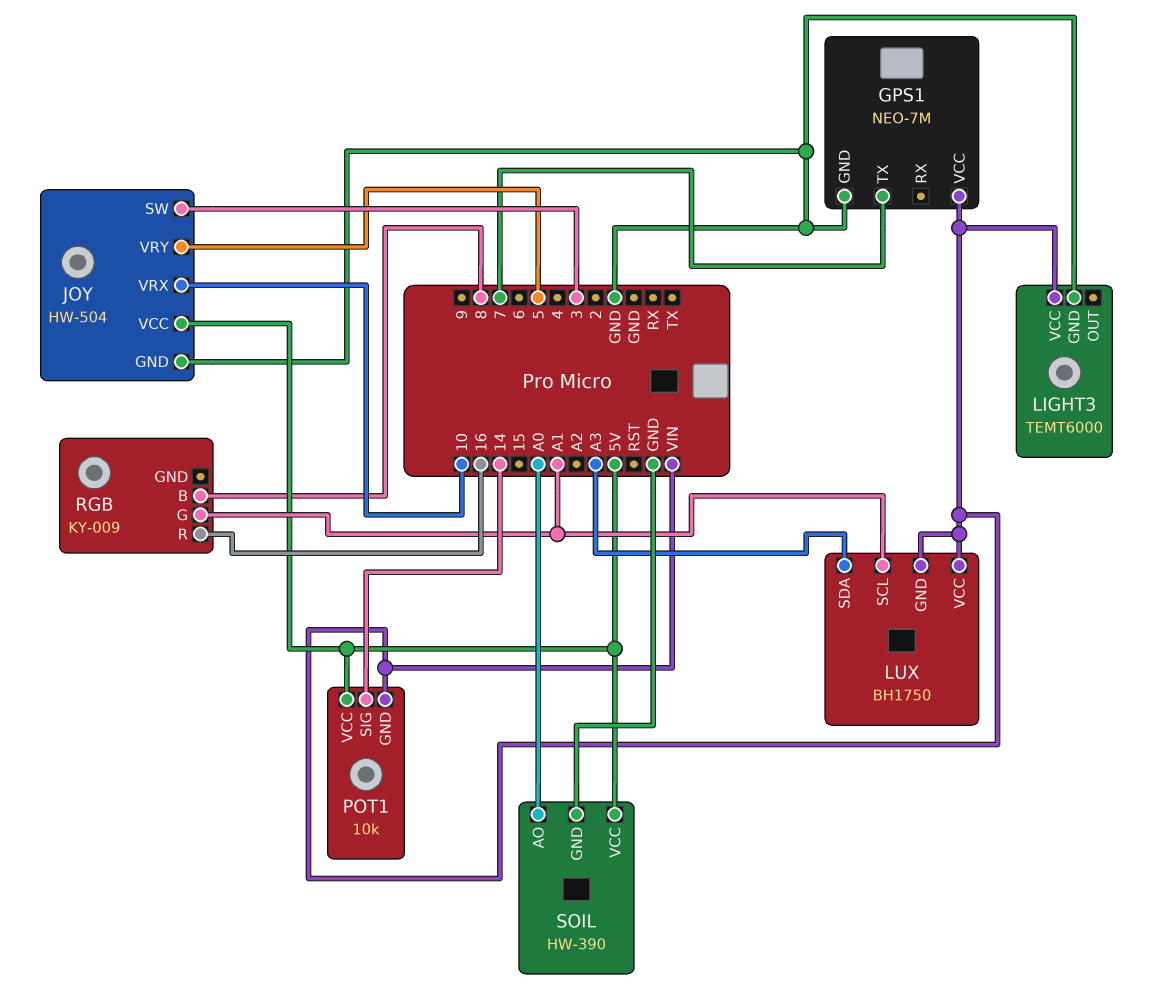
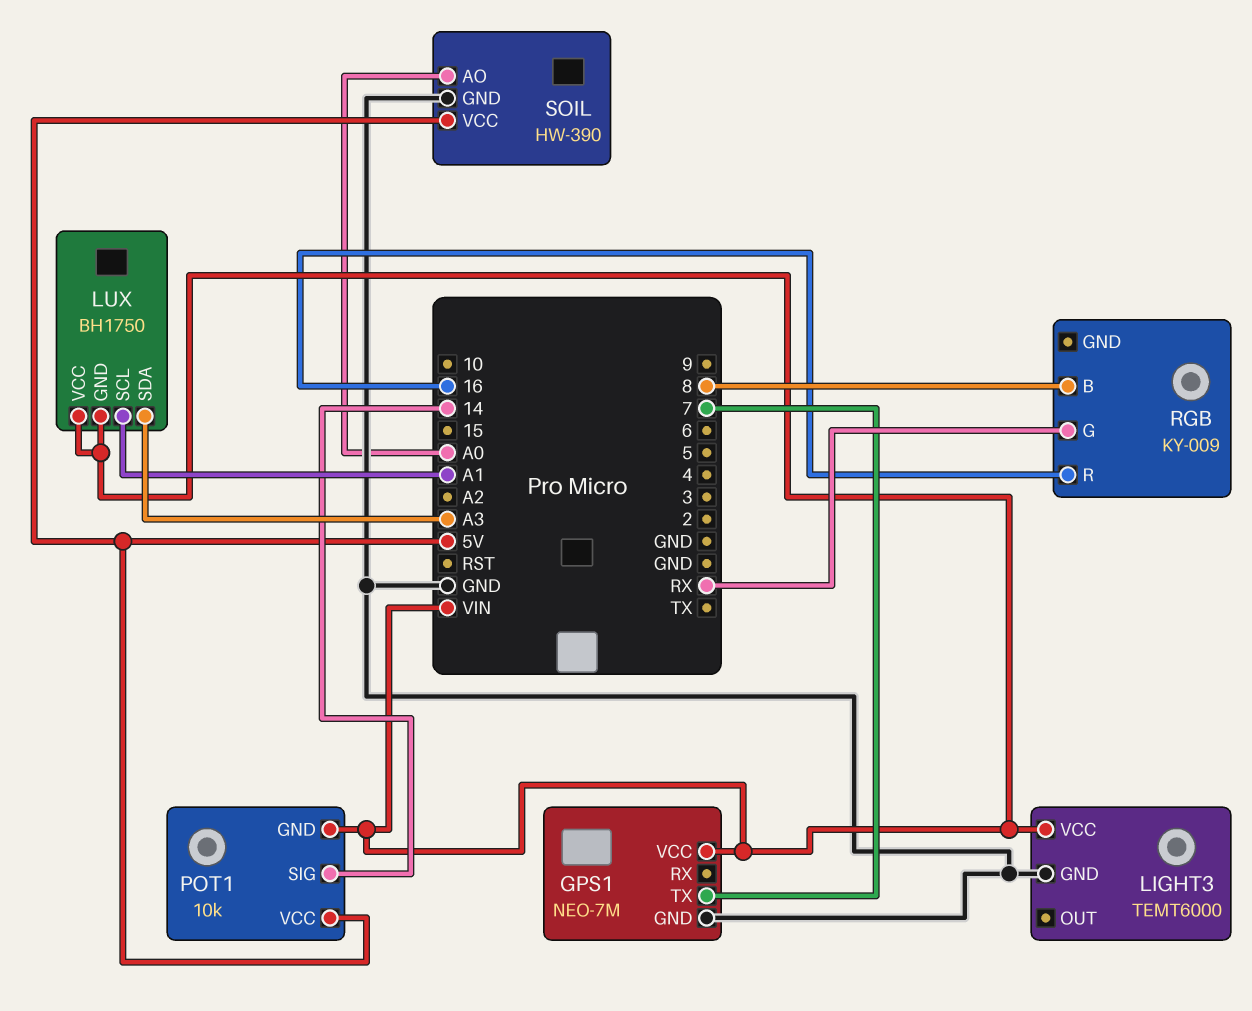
JOY: HW-504 -> none
JOY pin GND: GND -> none
JOY pin SW: 3 -> none
JOY pin VCC: 5V -> none
JOY pin VRX: 10 -> none
JOY pin VRY: 5 -> none
RGB pin G: A1 -> RX

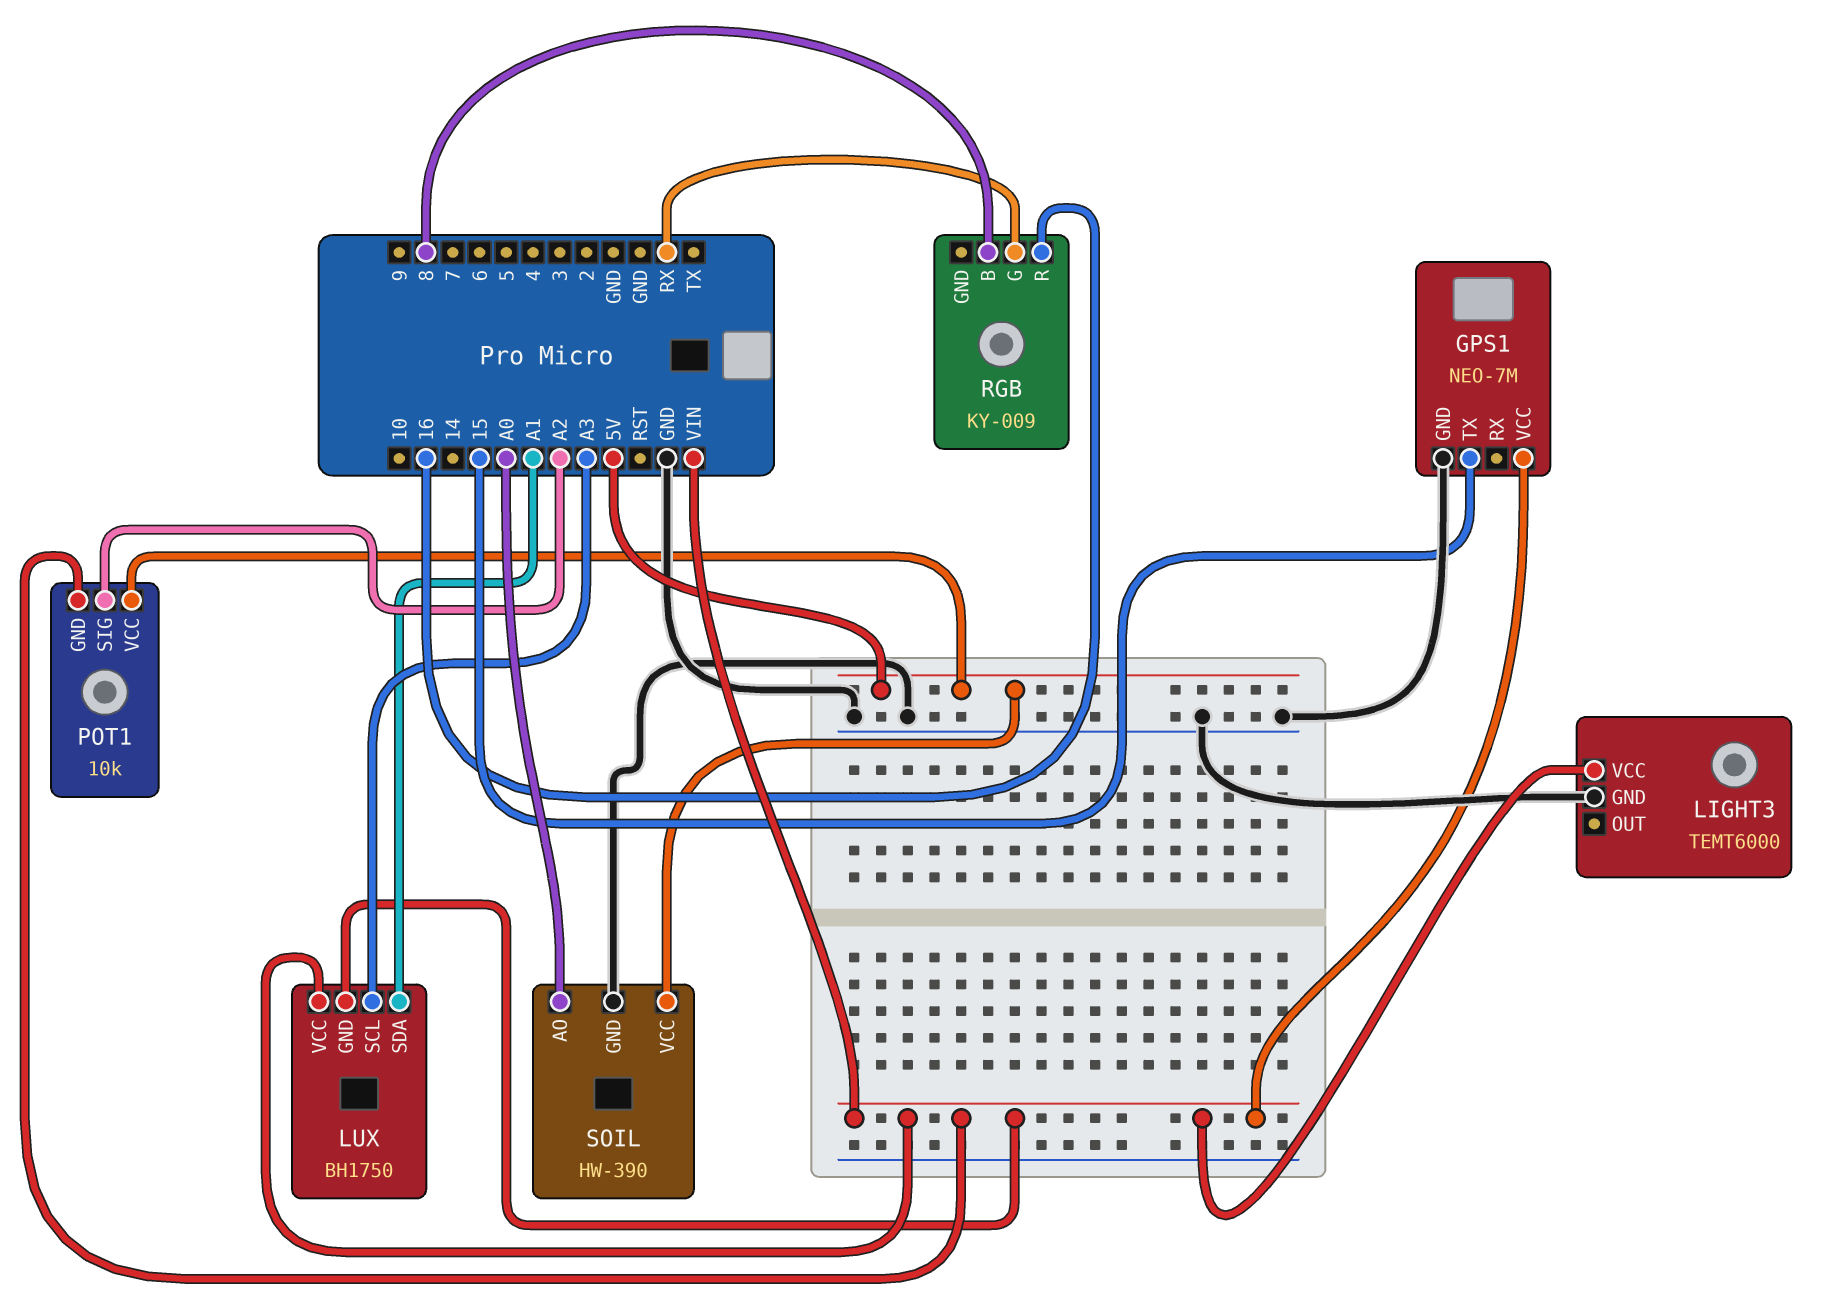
GPS1 pin TX: 7 -> 15
LUX pin SCL: A1 -> A3
LUX pin SDA: A3 -> A1
POT1 pin SIG: 14 -> A2

